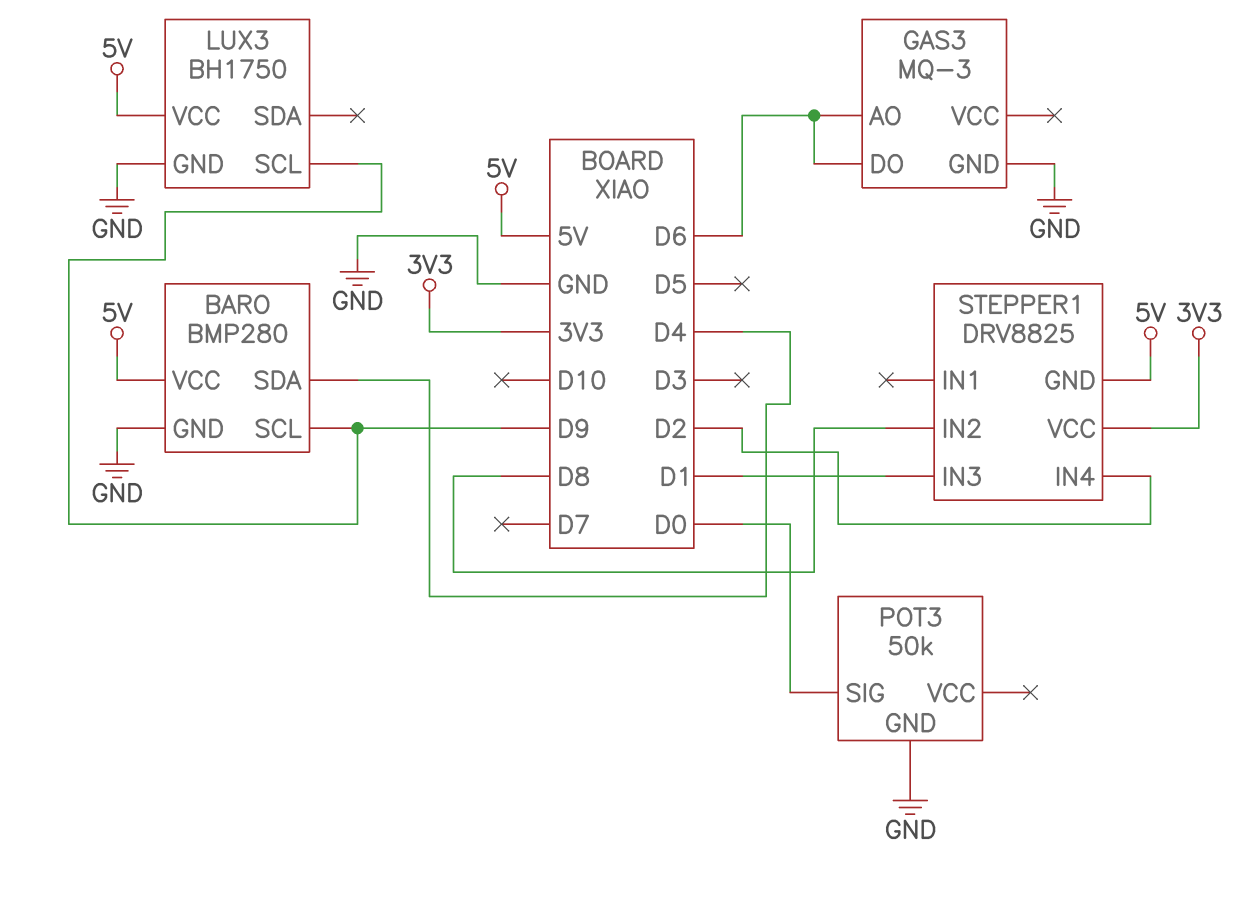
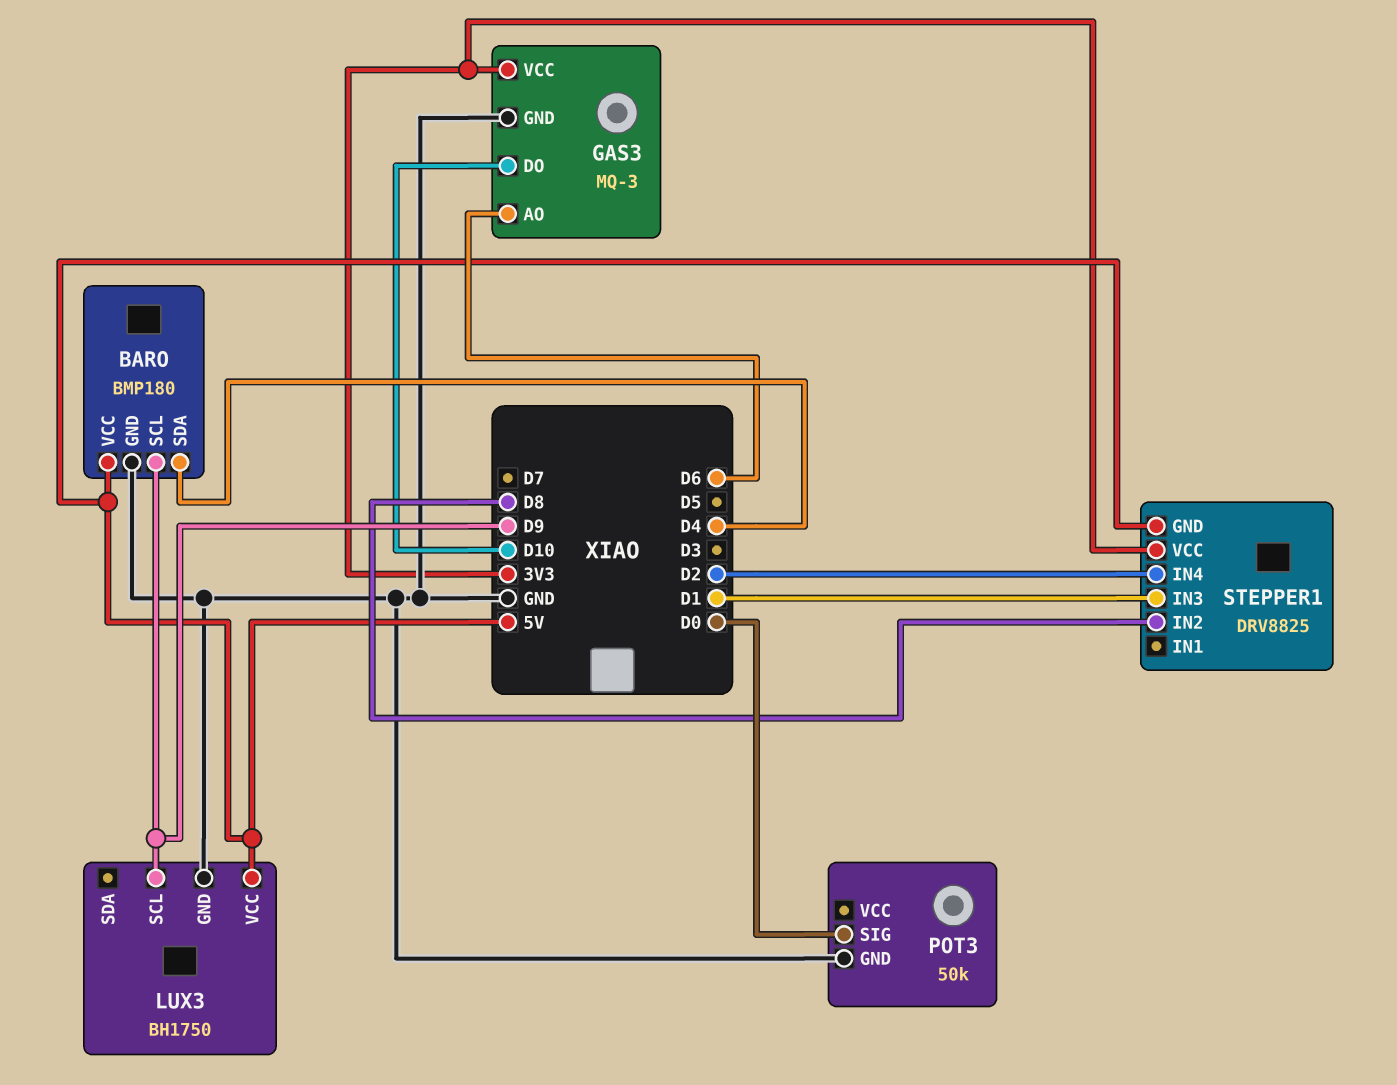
BARO: BMP280 -> BMP180
GAS3 pin DO: D6 -> D10
GAS3 pin VCC: none -> 3V3

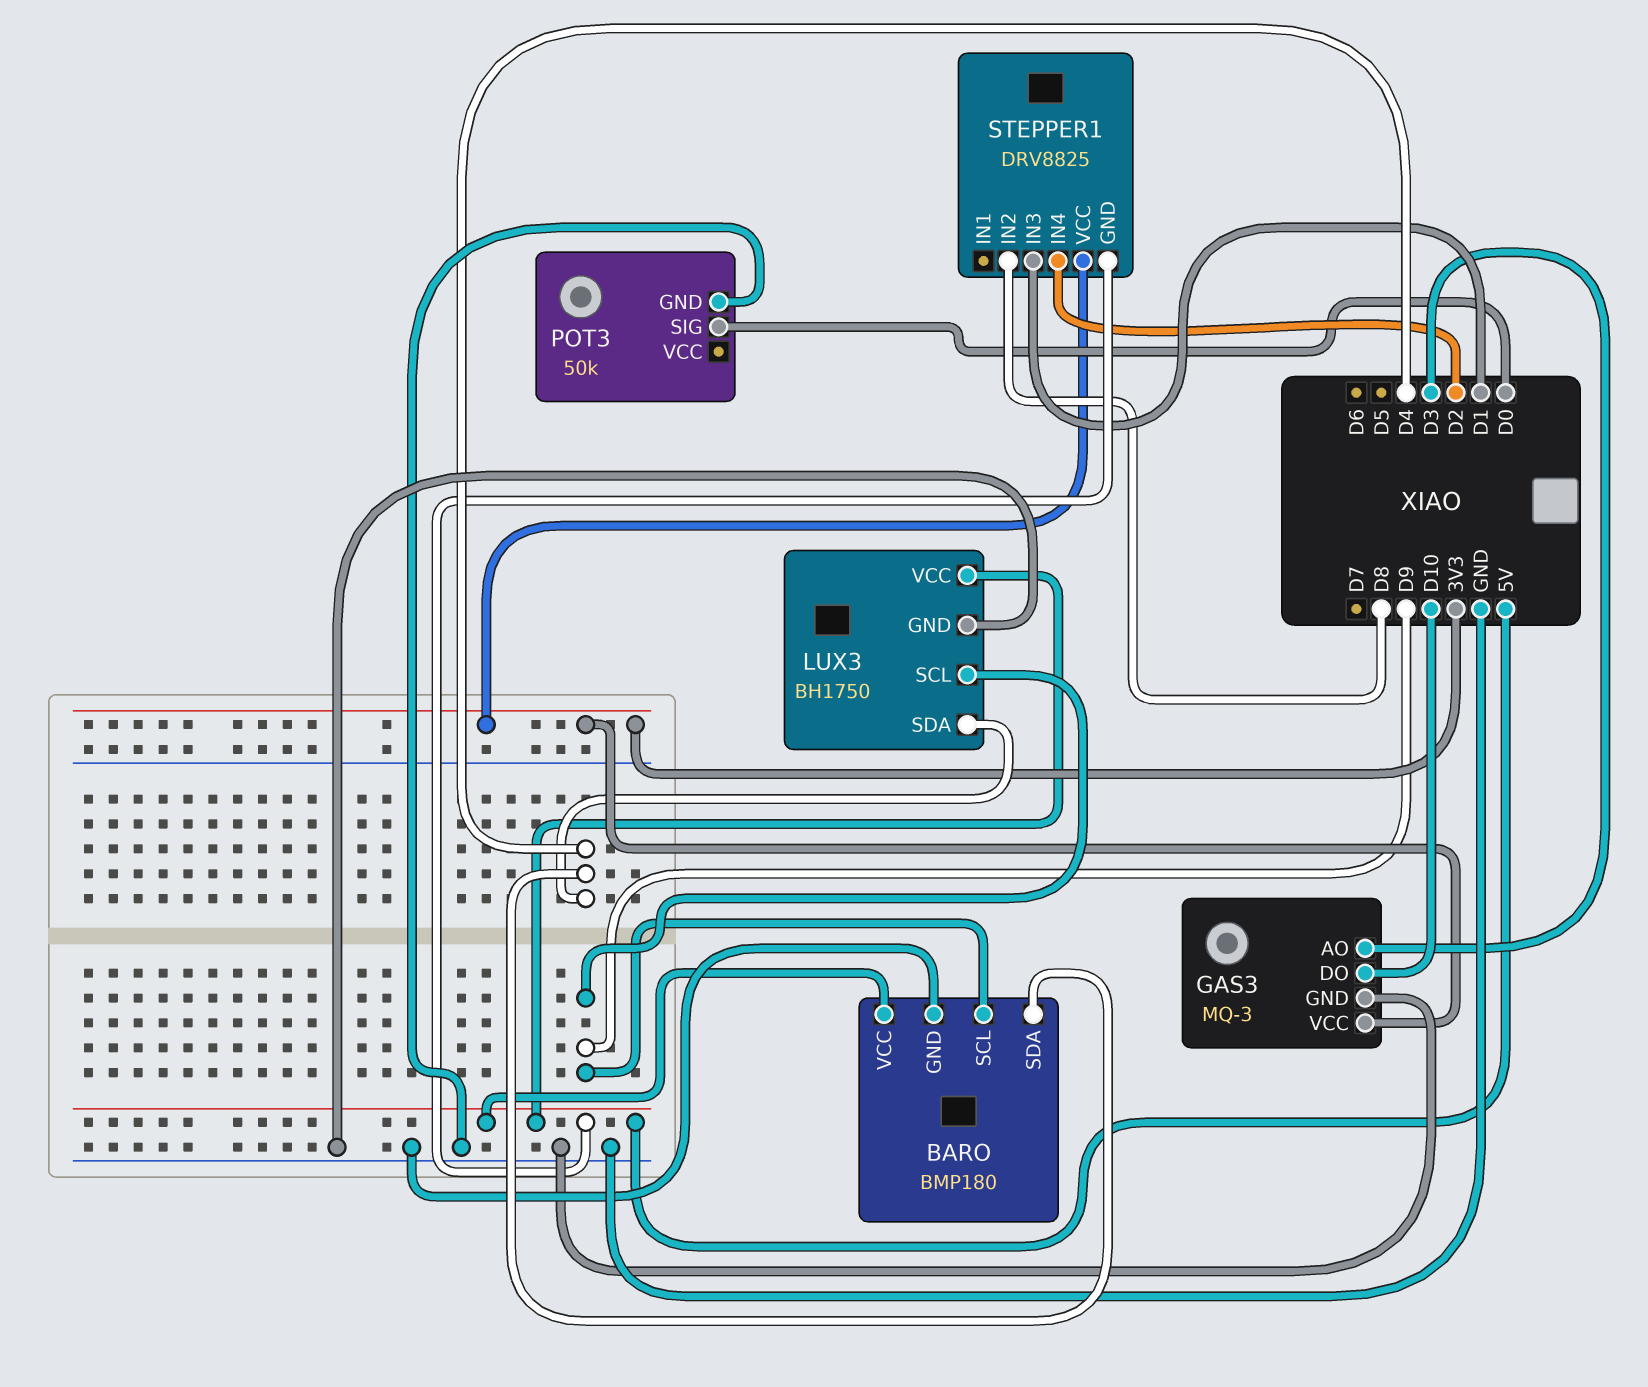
GAS3 pin AO: D6 -> D3
LUX3 pin SDA: none -> D4

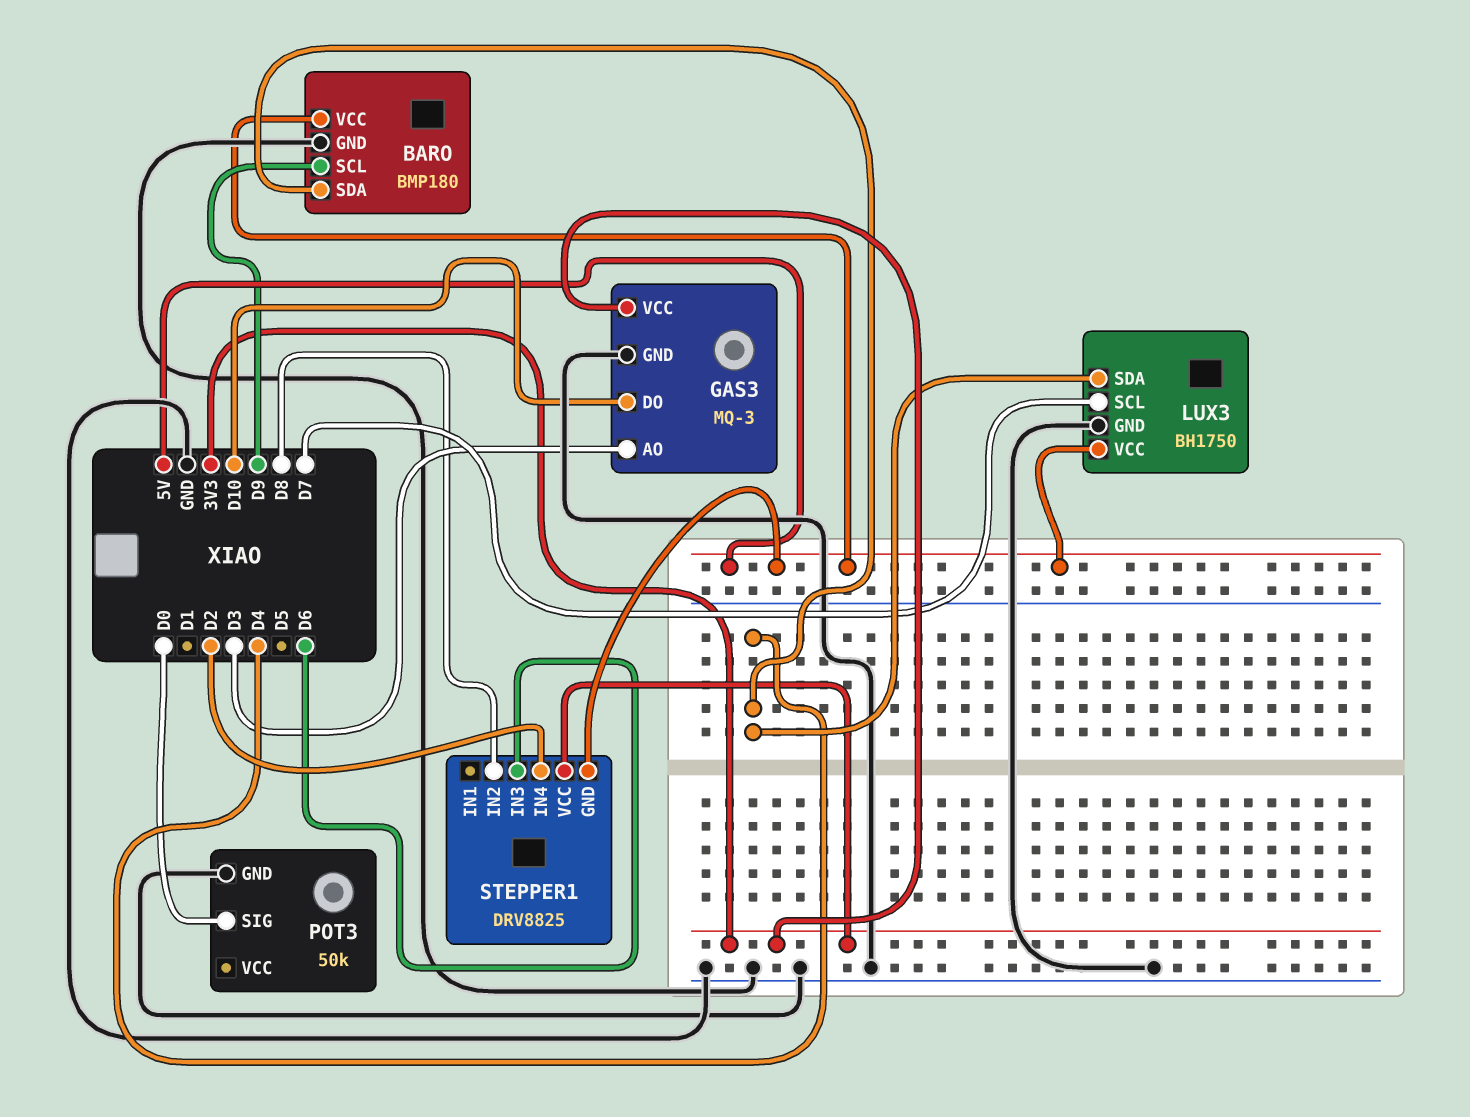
LUX3 pin SCL: D9 -> D7
STEPPER1 pin IN3: D1 -> D6

